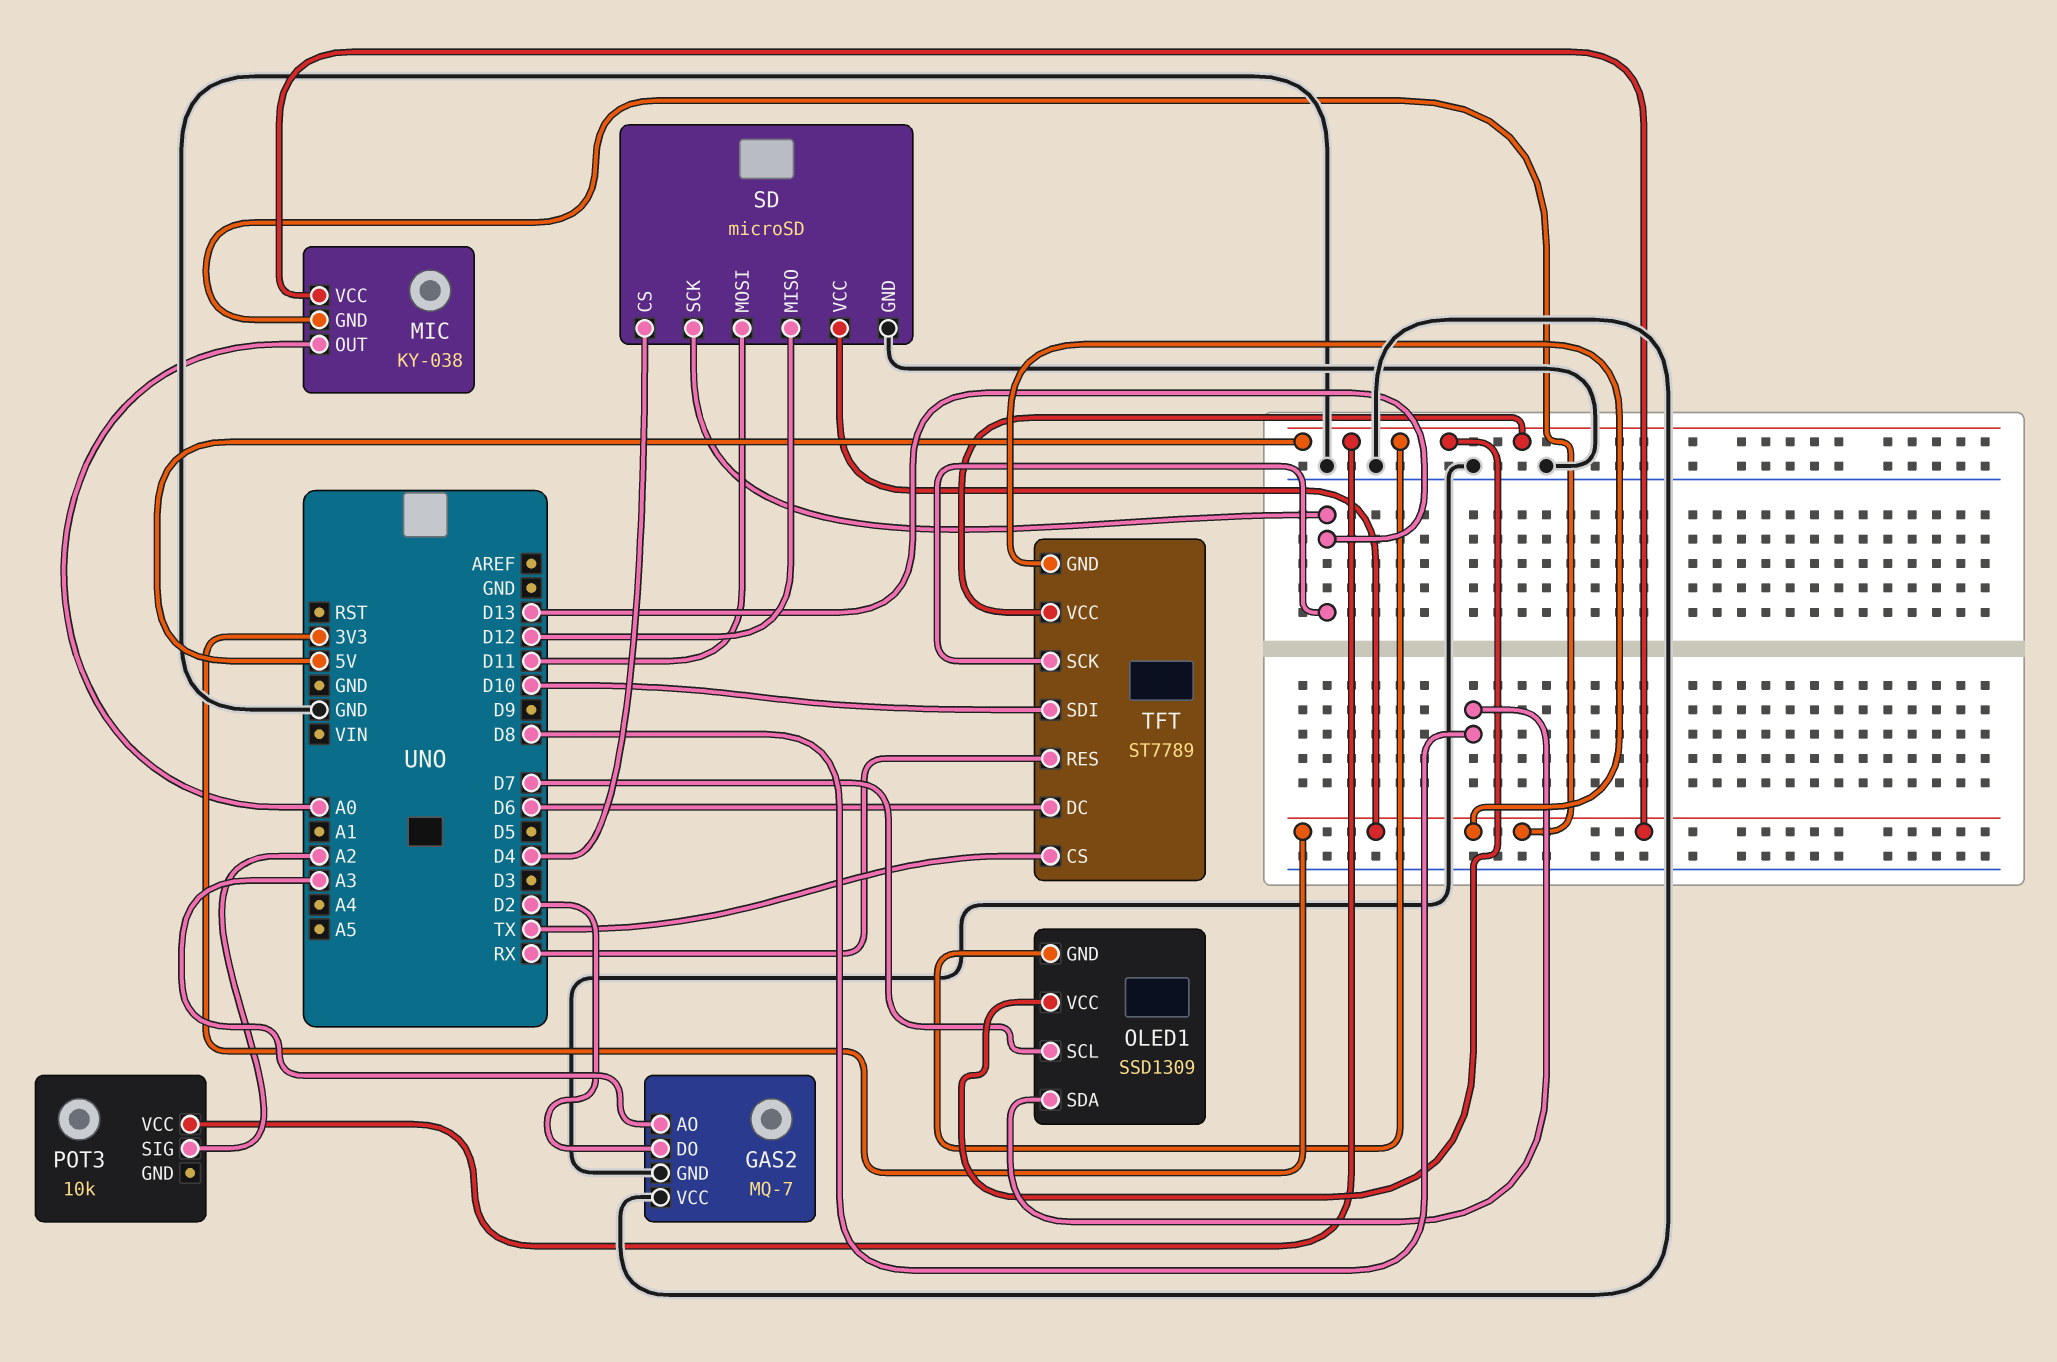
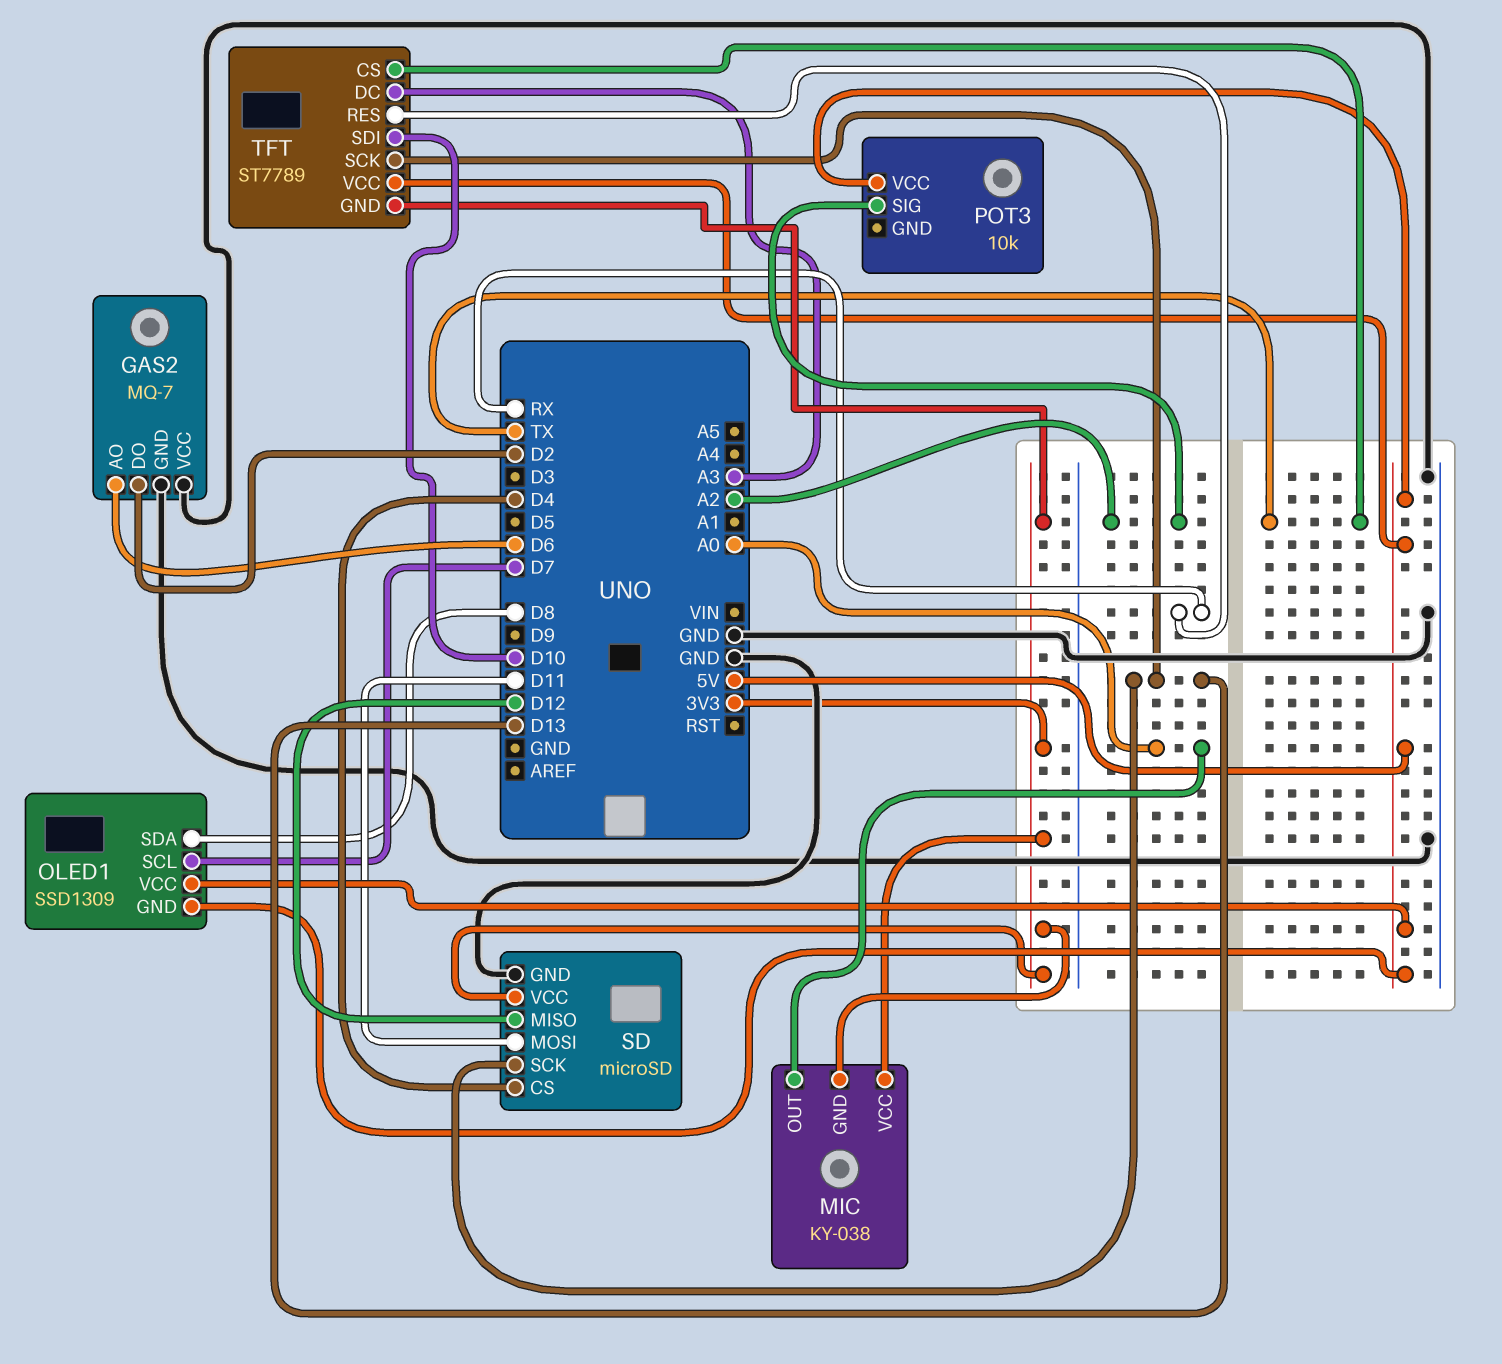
GAS2 pin AO: A3 -> D6
TFT pin DC: D6 -> A3

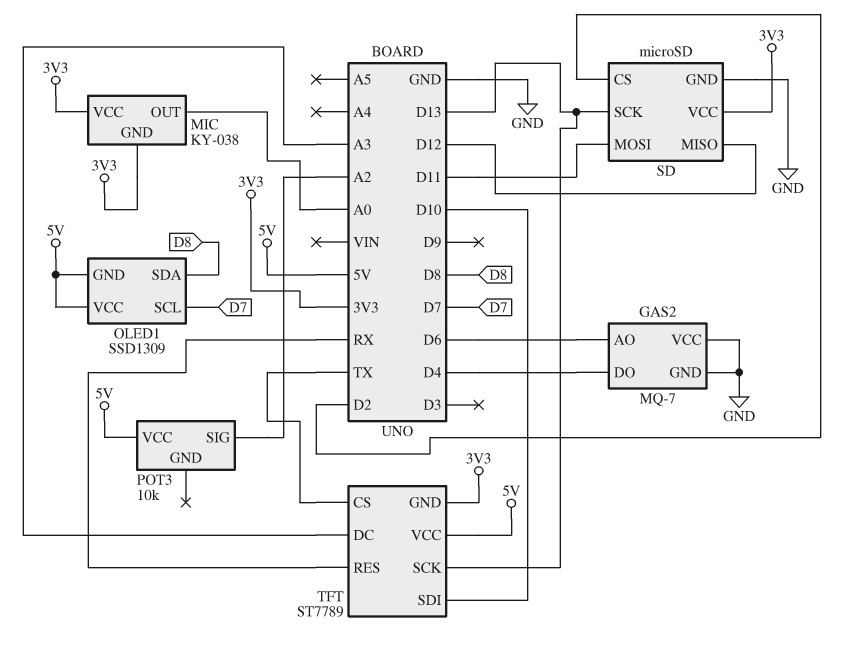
GAS2 pin DO: D2 -> D4
SD pin CS: D4 -> D2

